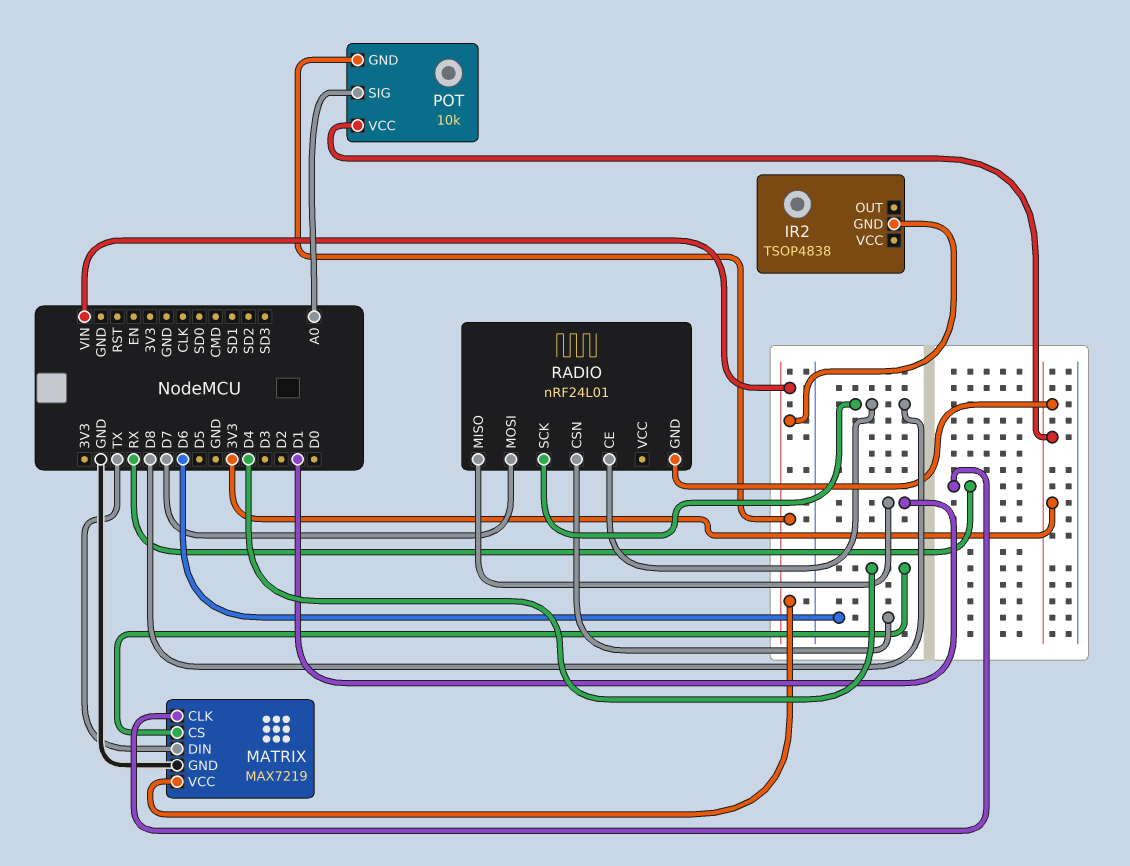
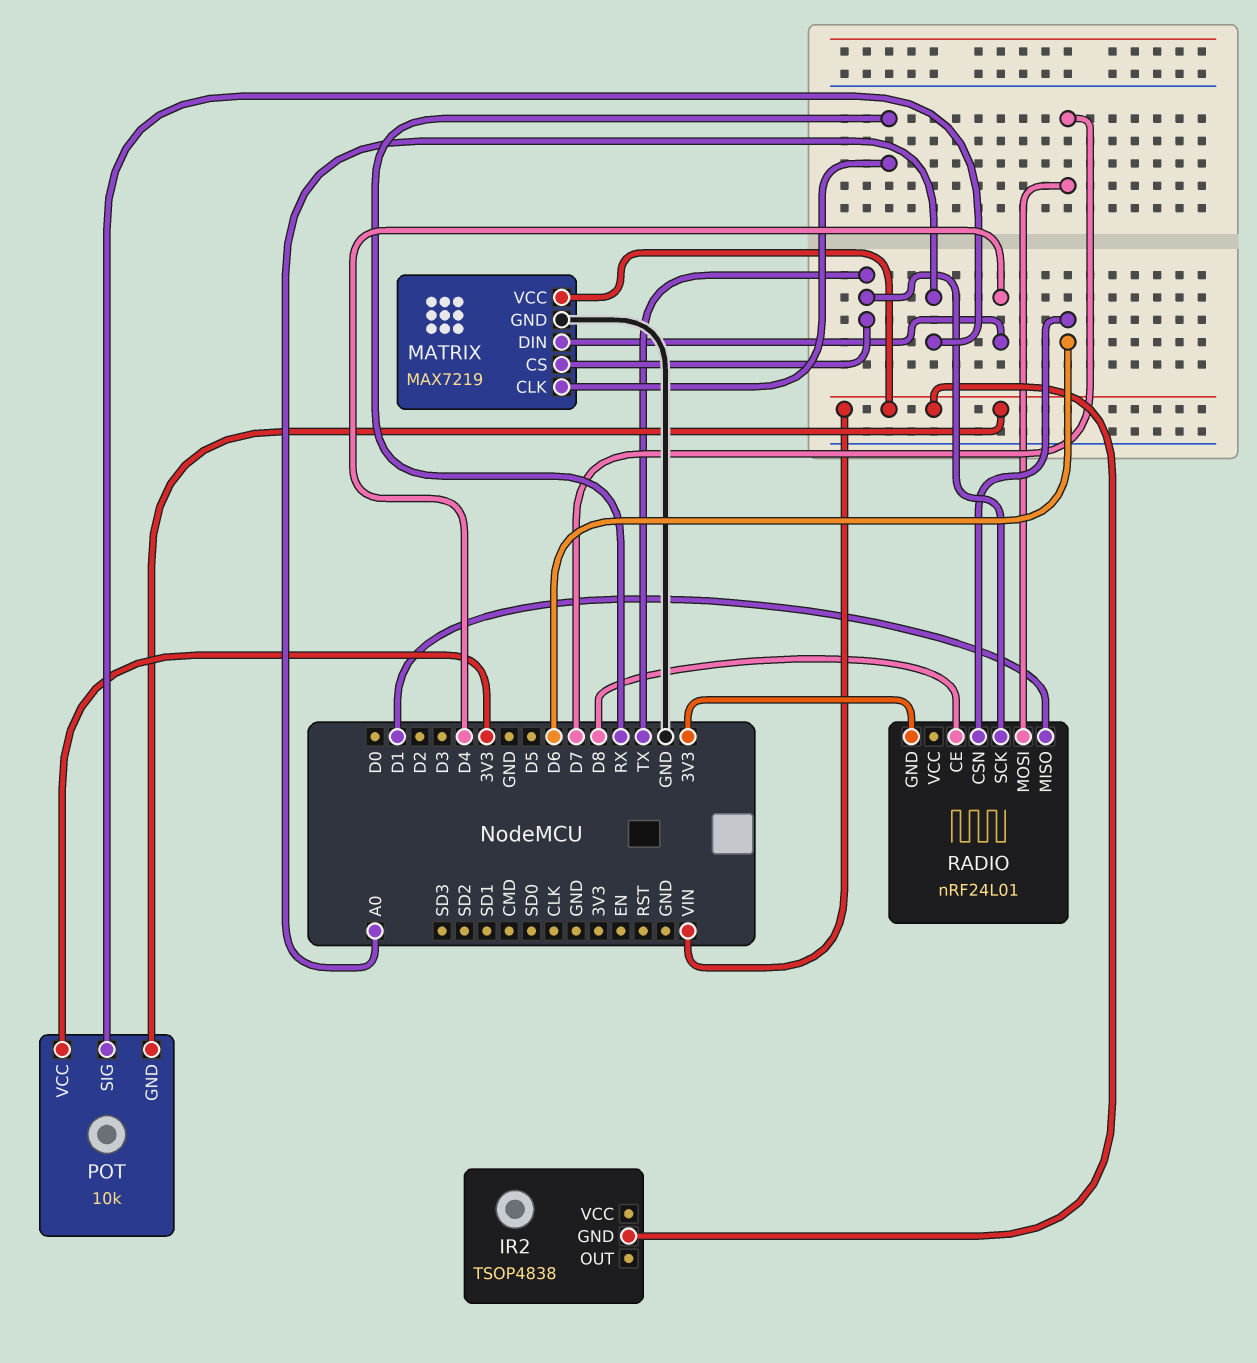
MATRIX pin CS: D4 -> TX
MATRIX pin DIN: TX -> D4
RADIO pin SCK: D8 -> TX

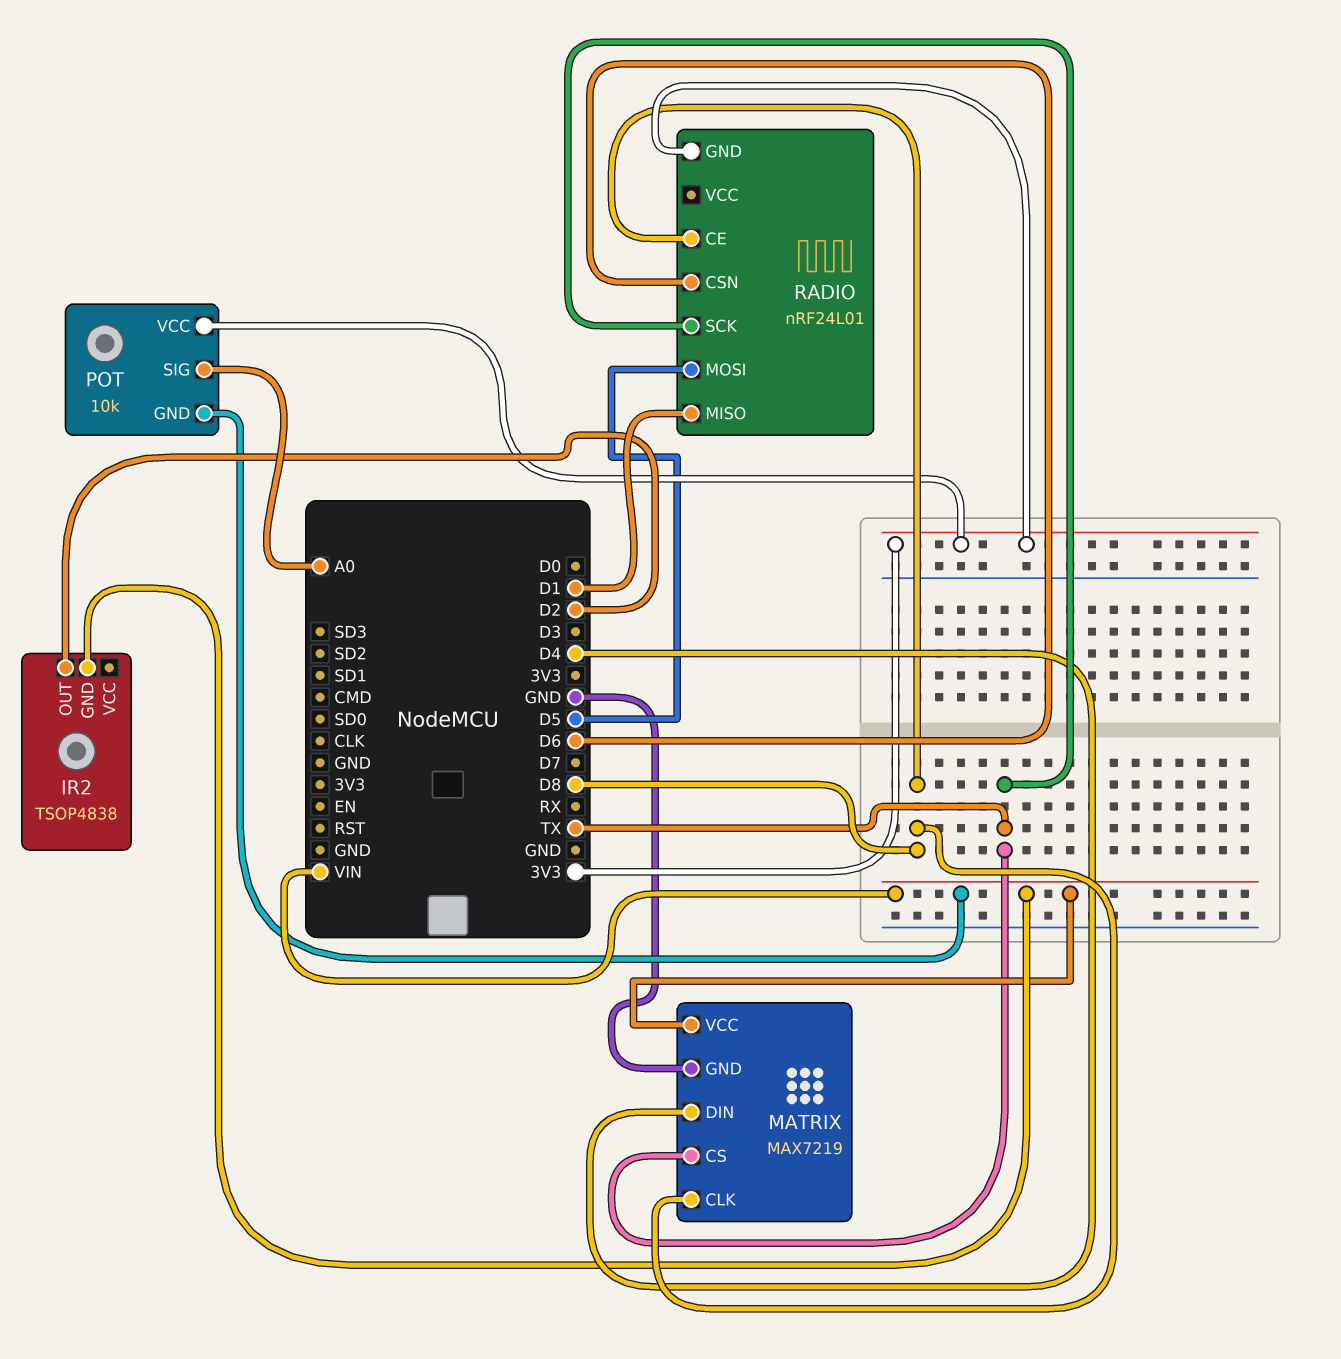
IR2 pin OUT: none -> D2
MATRIX pin CLK: RX -> D8
RADIO pin MOSI: D7 -> D5

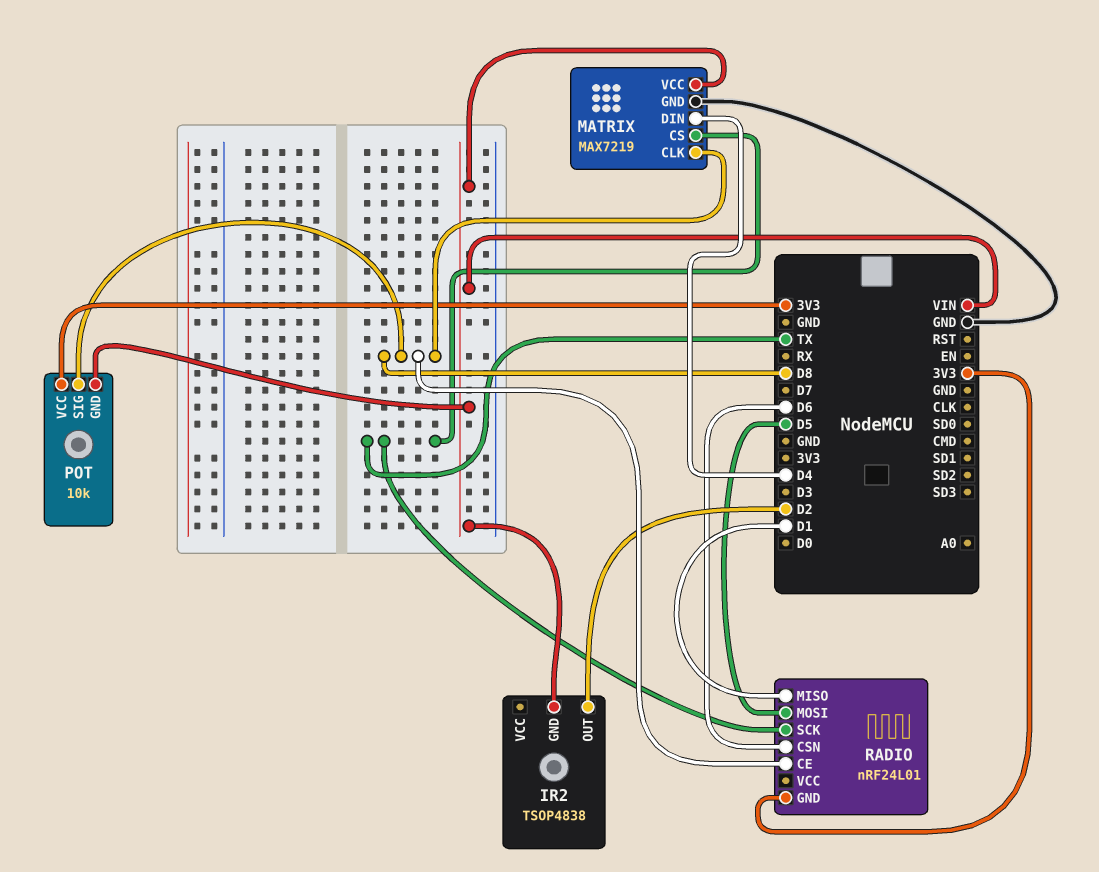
POT pin SIG: A0 -> D8

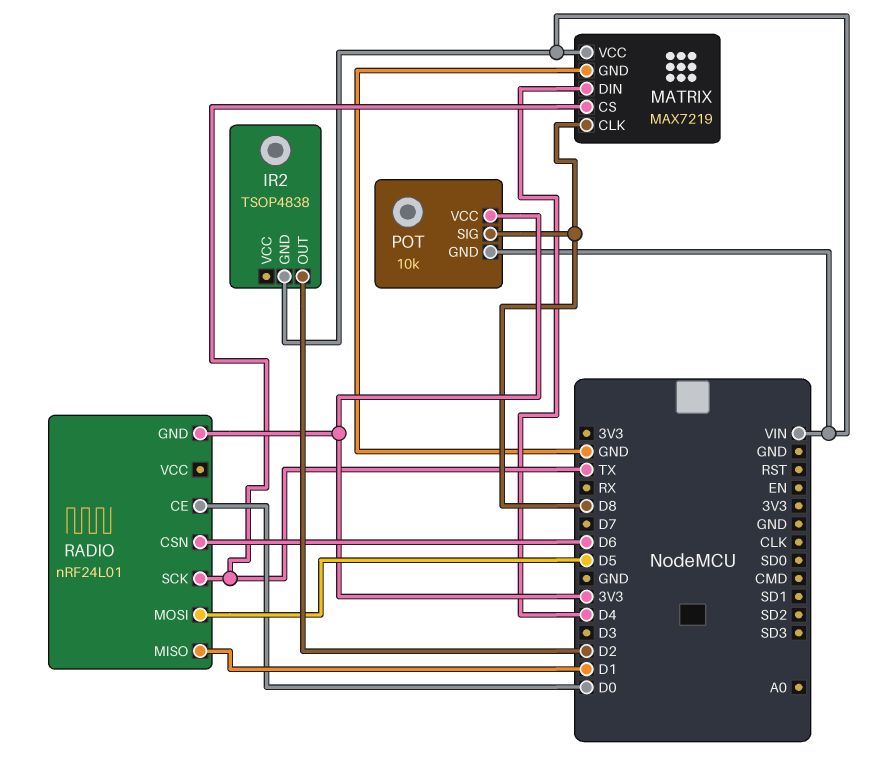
RADIO pin CE: D8 -> D0

